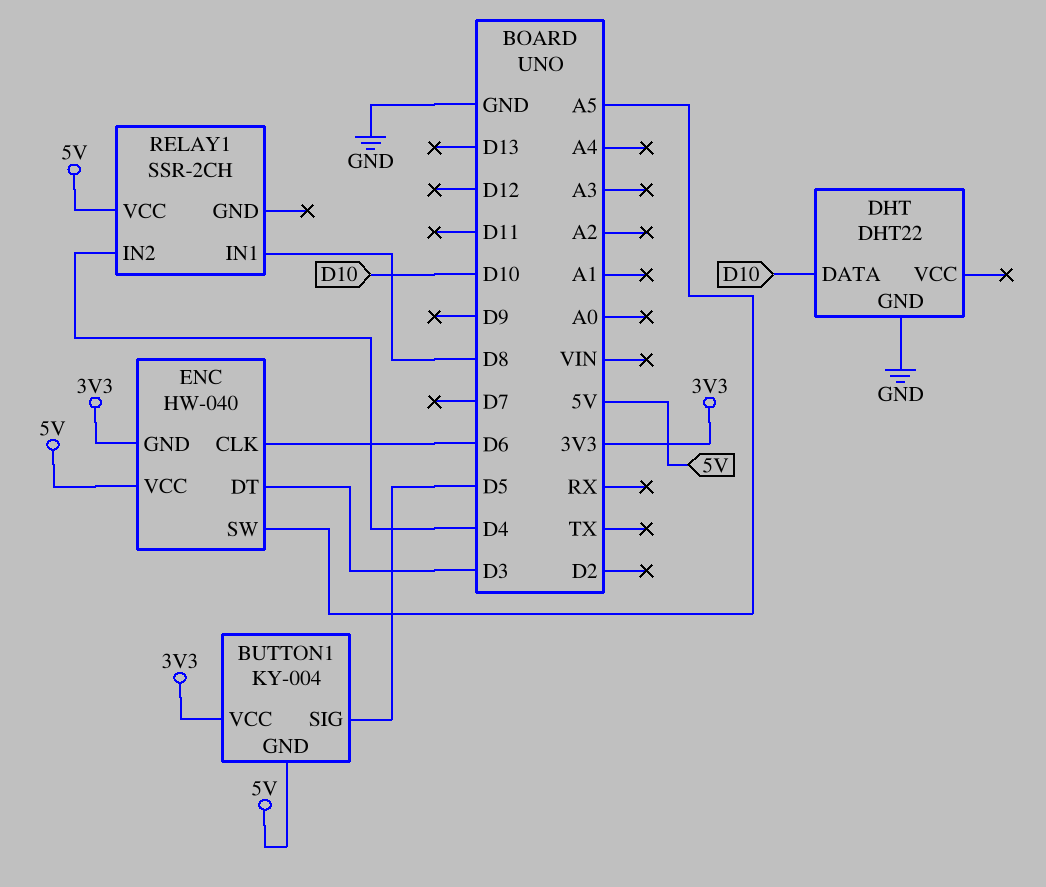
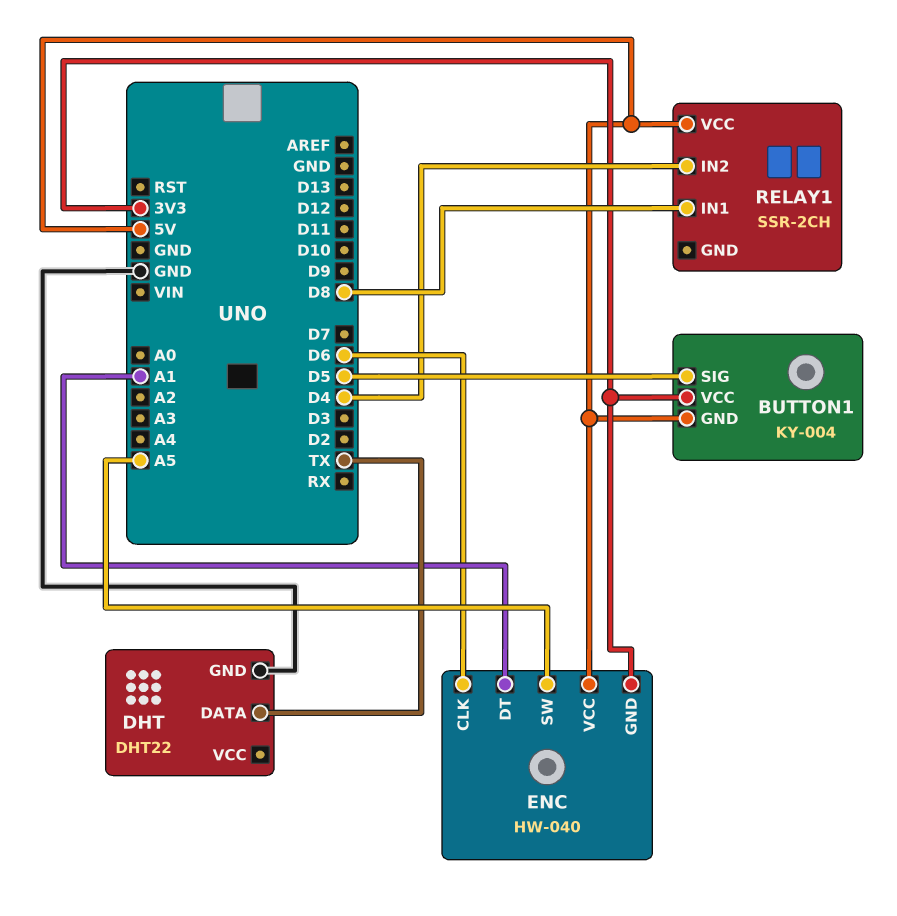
DHT pin DATA: D10 -> TX
ENC pin DT: D3 -> A1

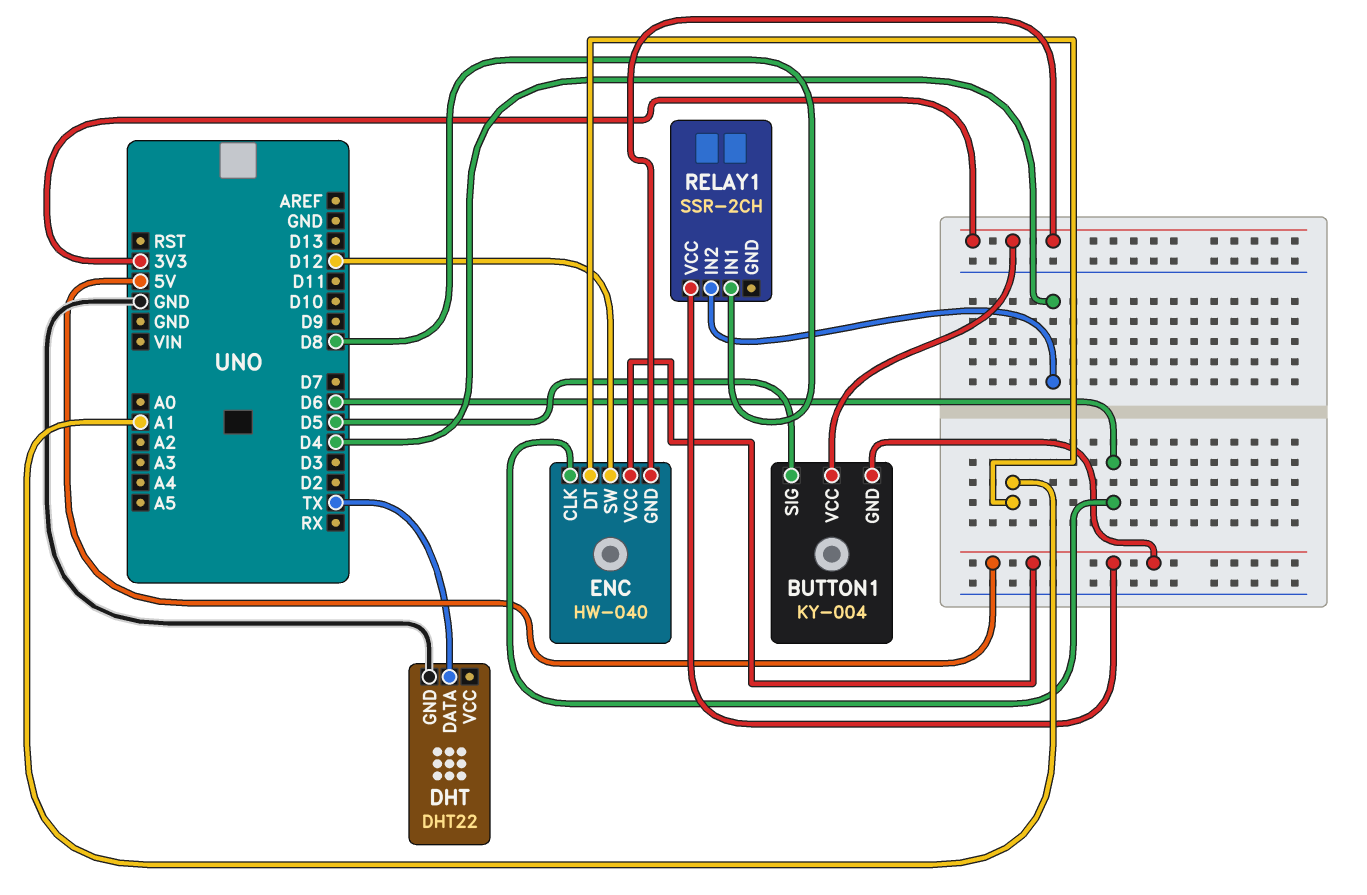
ENC pin SW: A5 -> D12

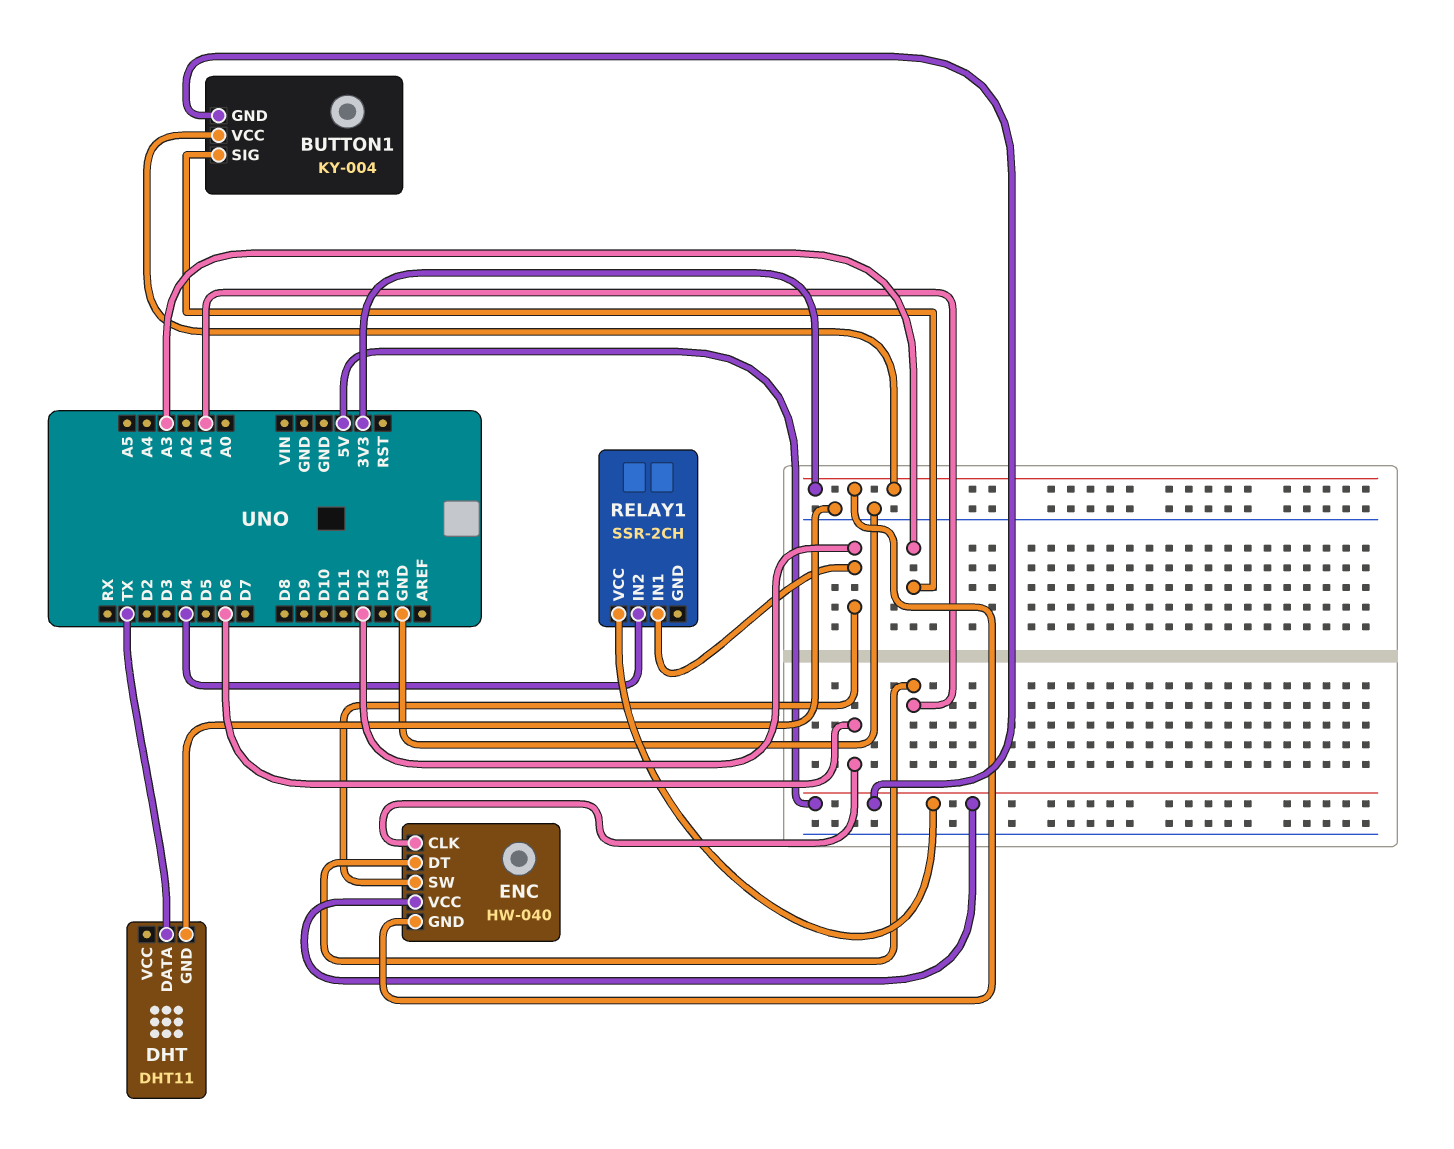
BUTTON1 pin SIG: D5 -> A3
DHT: DHT22 -> DHT11
RELAY1 pin IN1: D8 -> D12

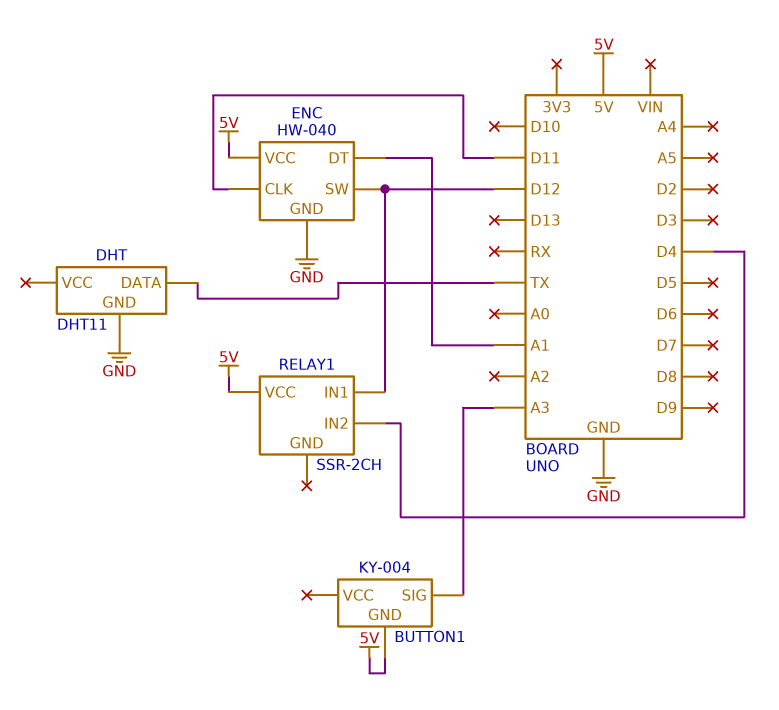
BUTTON1 pin VCC: 3V3 -> none
ENC pin CLK: D6 -> D11
ENC pin GND: 3V3 -> GND

